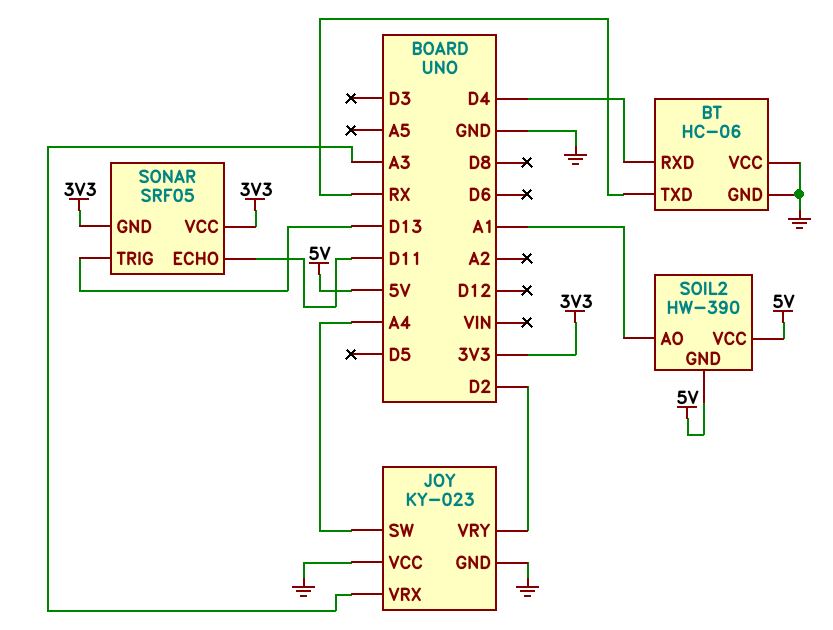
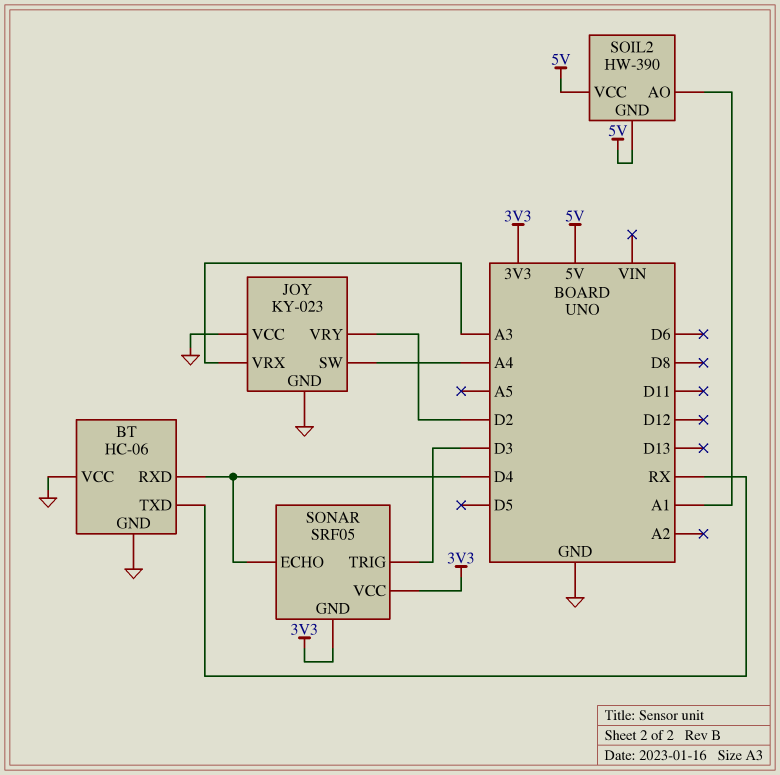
SONAR pin ECHO: D11 -> D4
SONAR pin TRIG: D13 -> D3

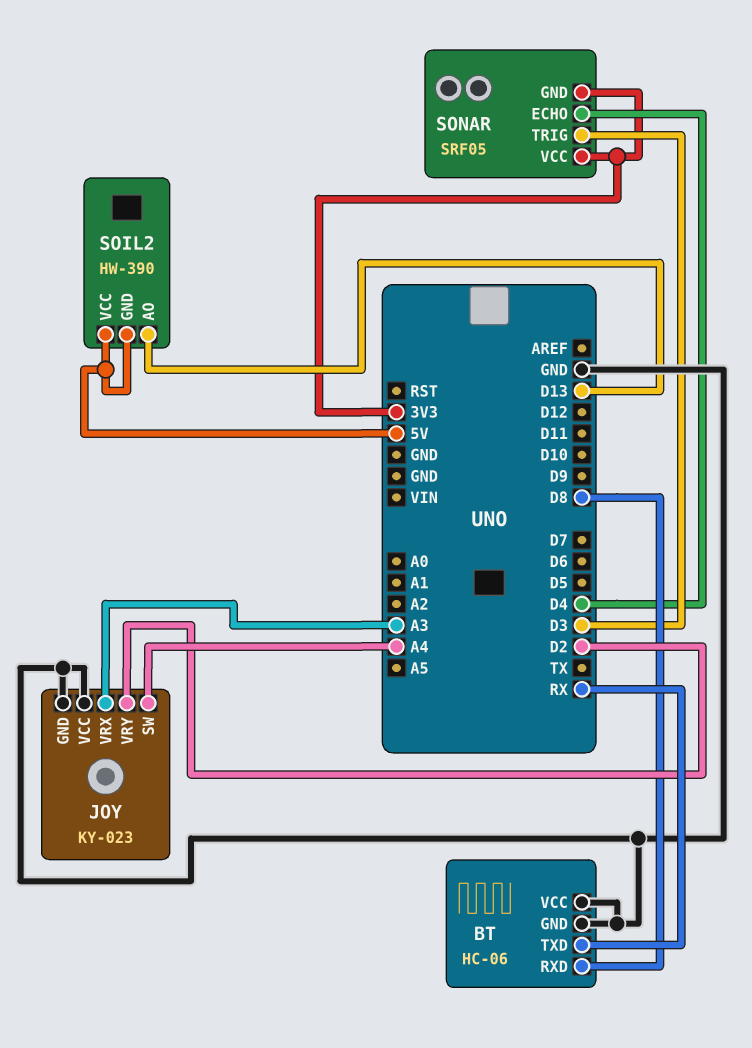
BT pin RXD: D4 -> D8
SOIL2 pin AO: A1 -> D13

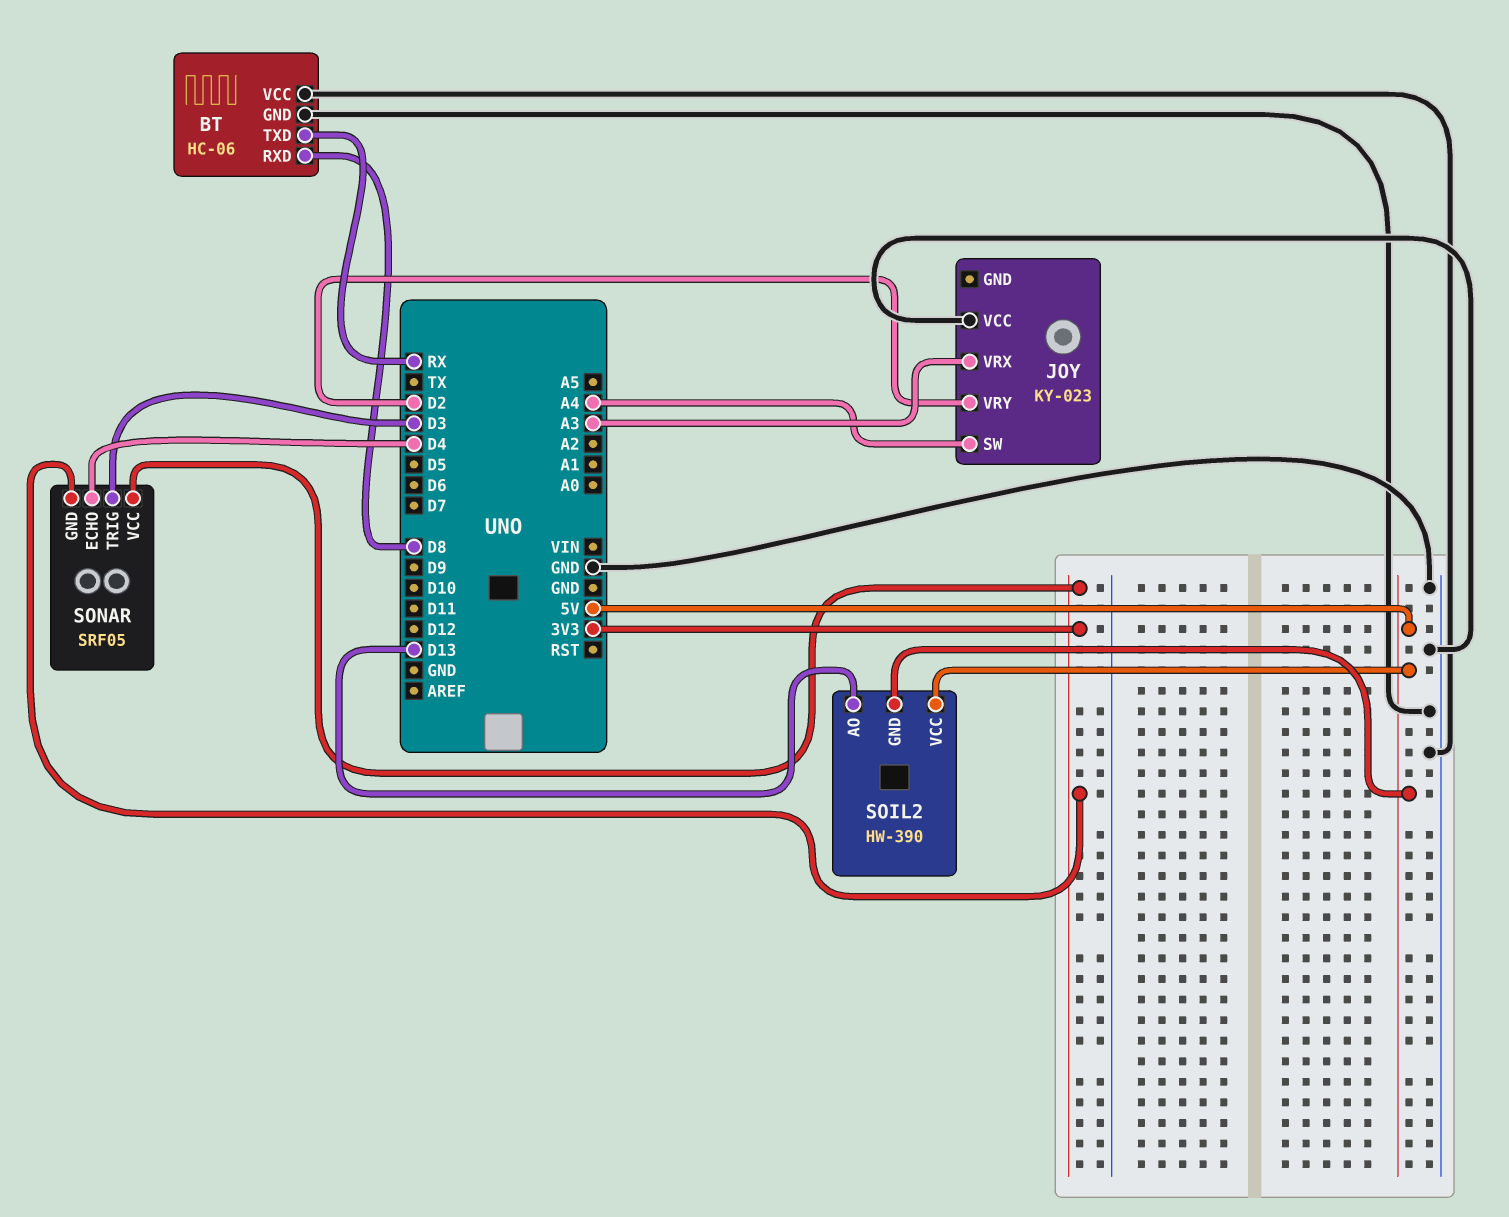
JOY pin GND: GND -> none

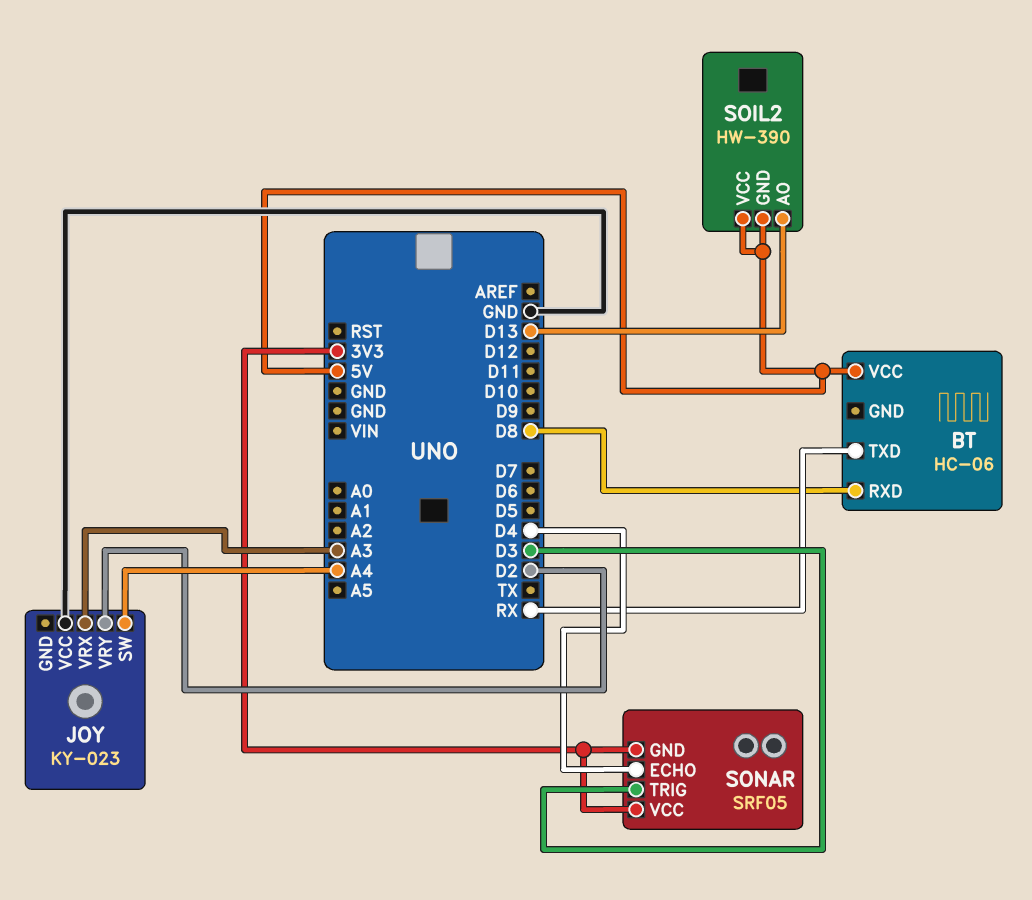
BT pin GND: GND -> none
BT pin VCC: GND -> 5V

